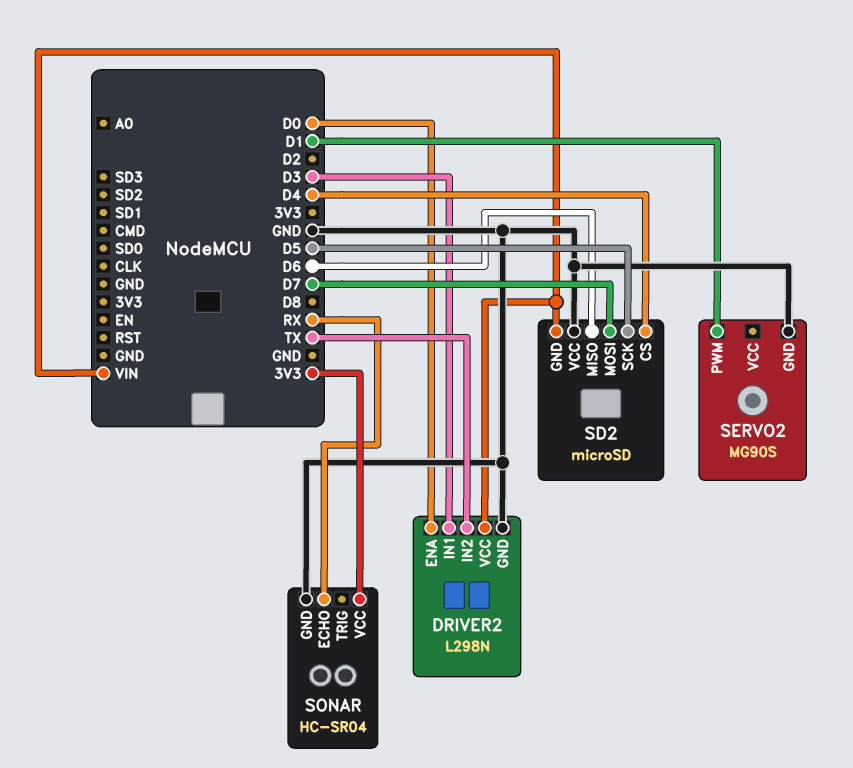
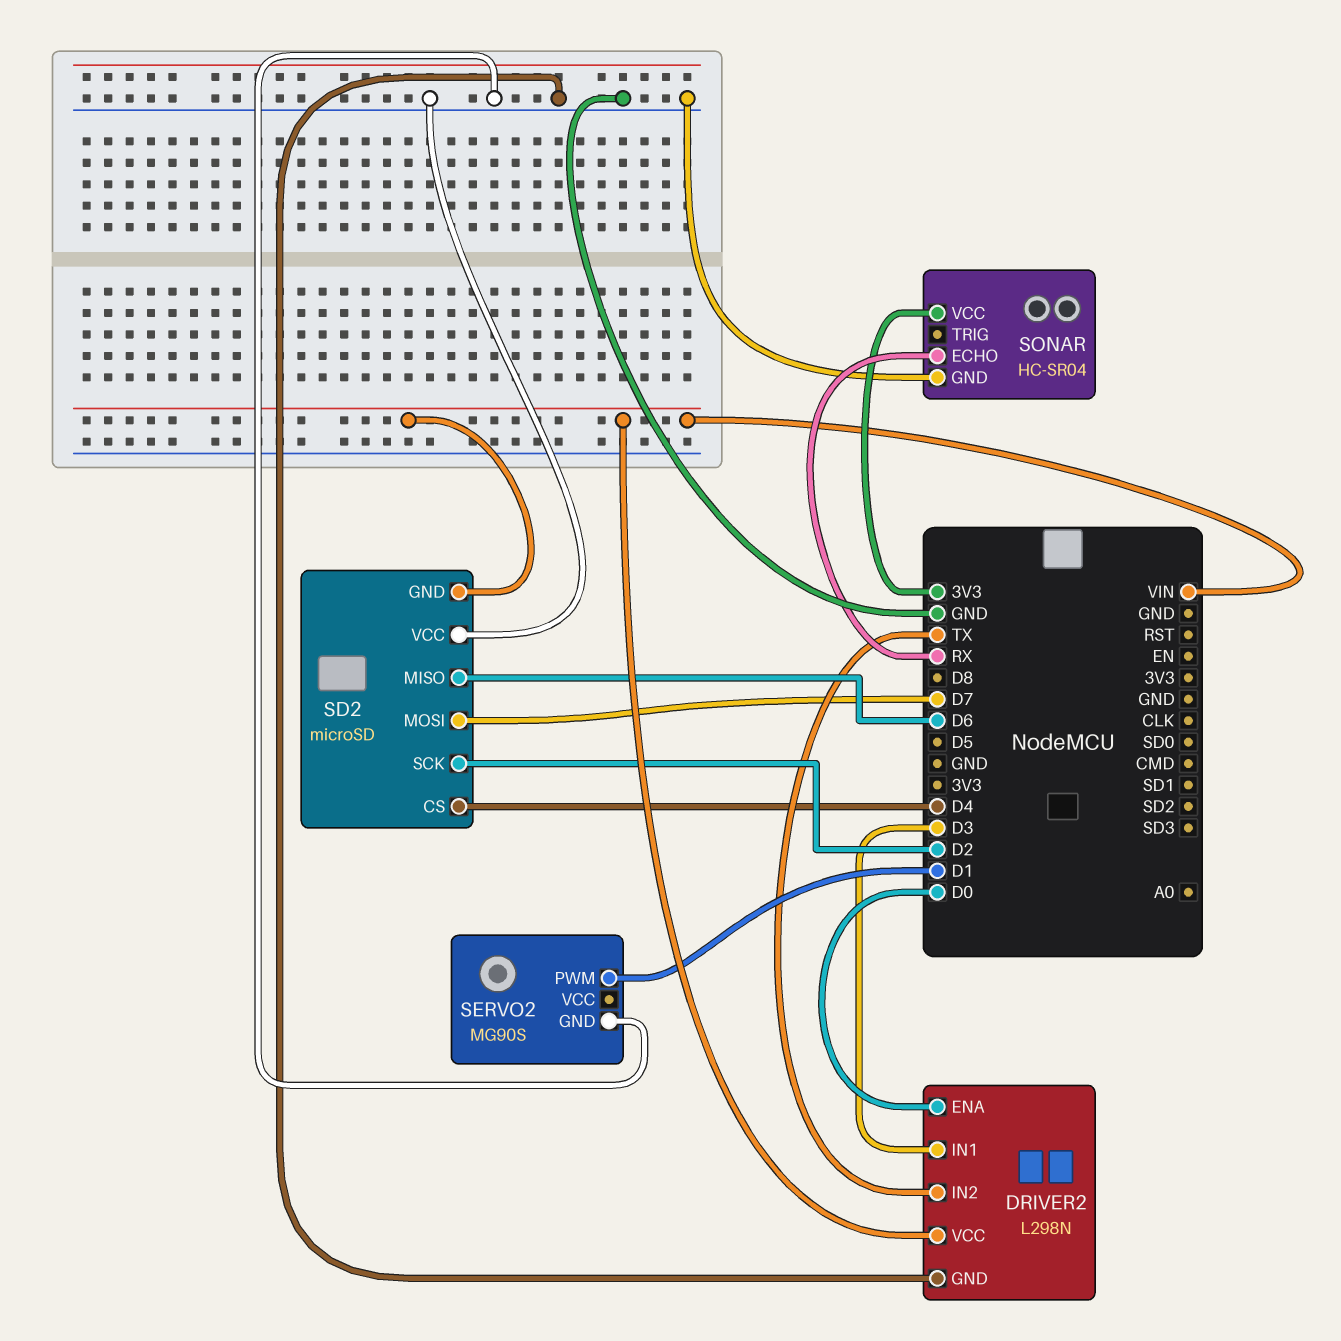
SD2 pin SCK: D5 -> D2

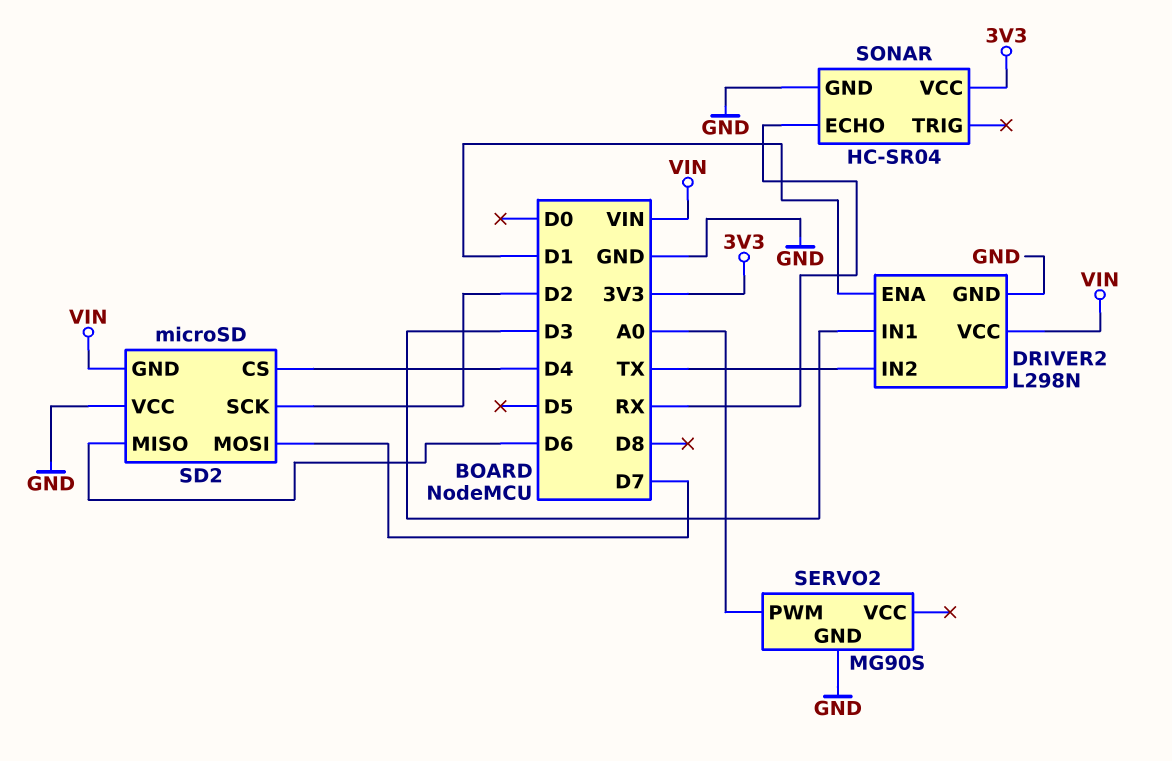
DRIVER2 pin ENA: D0 -> D1
SERVO2 pin PWM: D1 -> A0

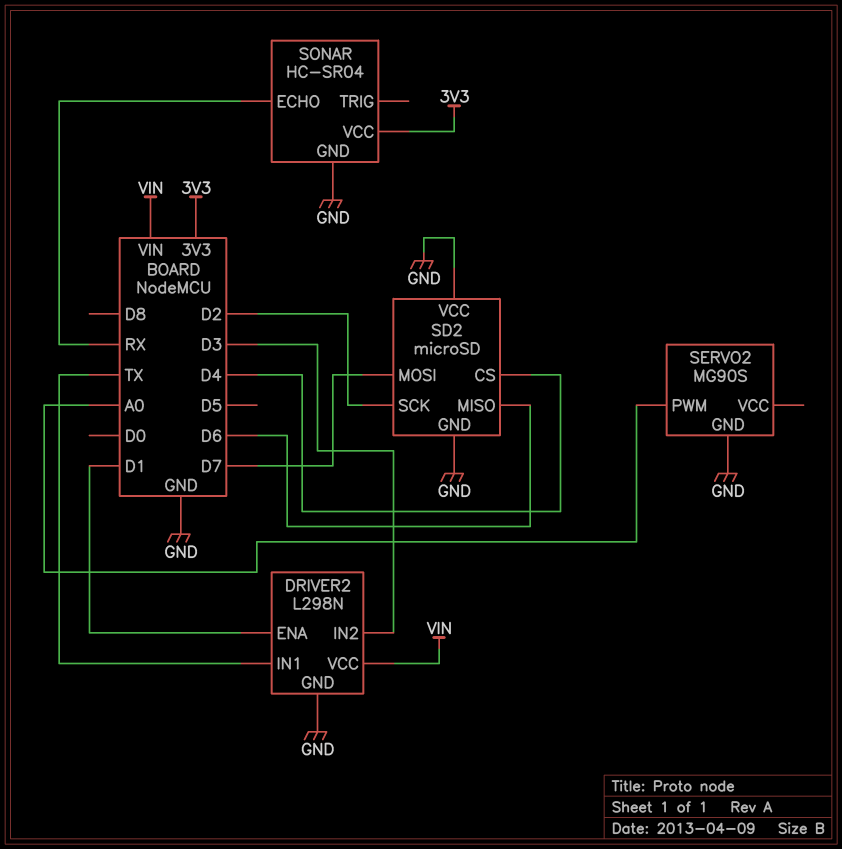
DRIVER2 pin IN1: D3 -> TX
DRIVER2 pin IN2: TX -> D3
SD2 pin GND: VIN -> GND

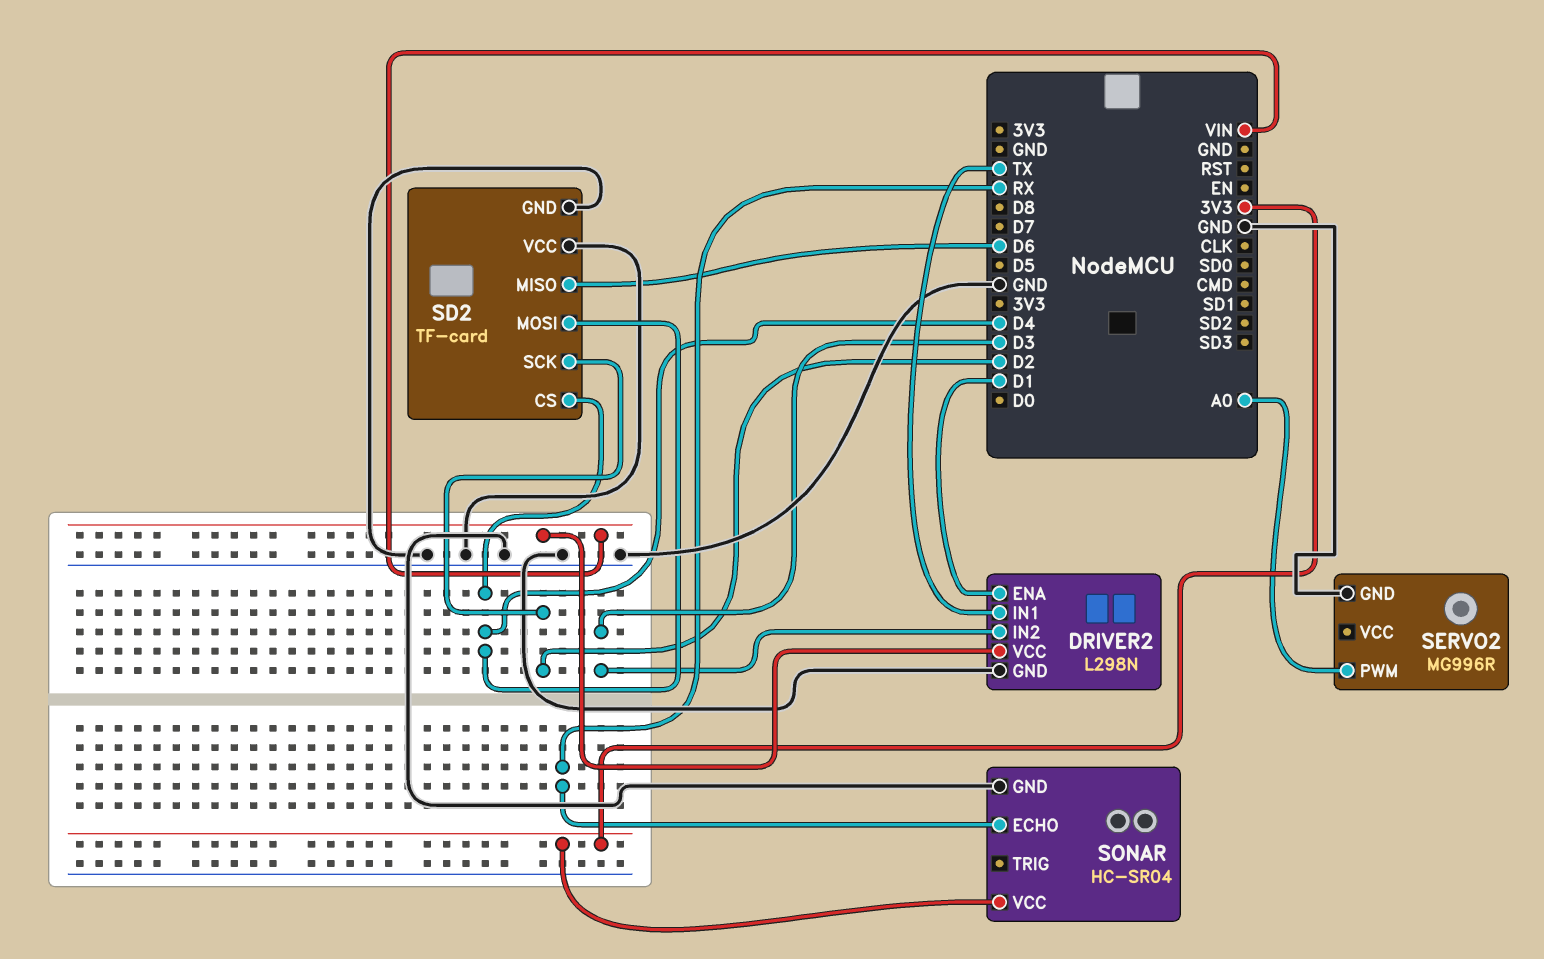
SD2: microSD -> TF-card
SD2 pin MOSI: D7 -> D4
SERVO2: MG90S -> MG996R

